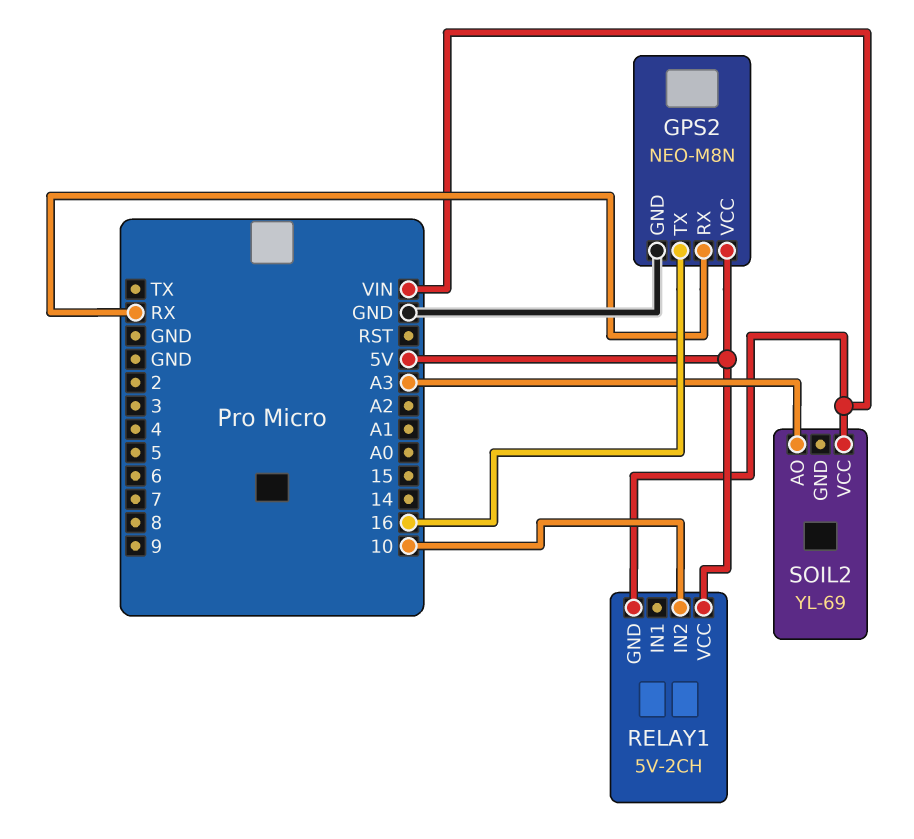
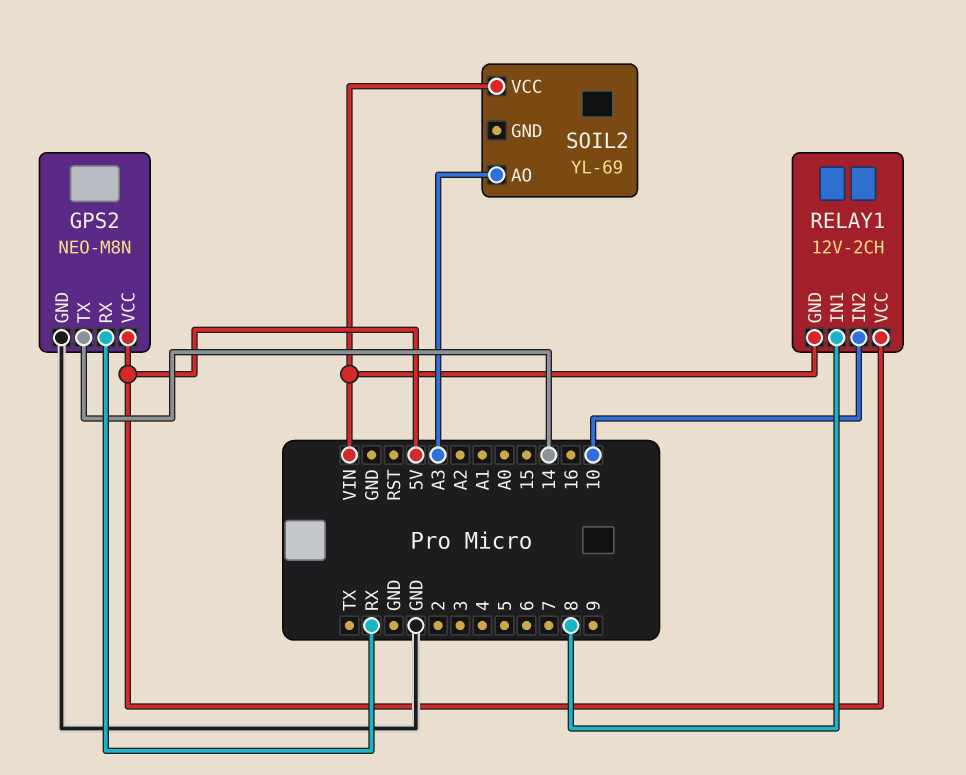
GPS2 pin TX: 16 -> 14
RELAY1: 5V-2CH -> 12V-2CH
RELAY1 pin IN1: none -> 8

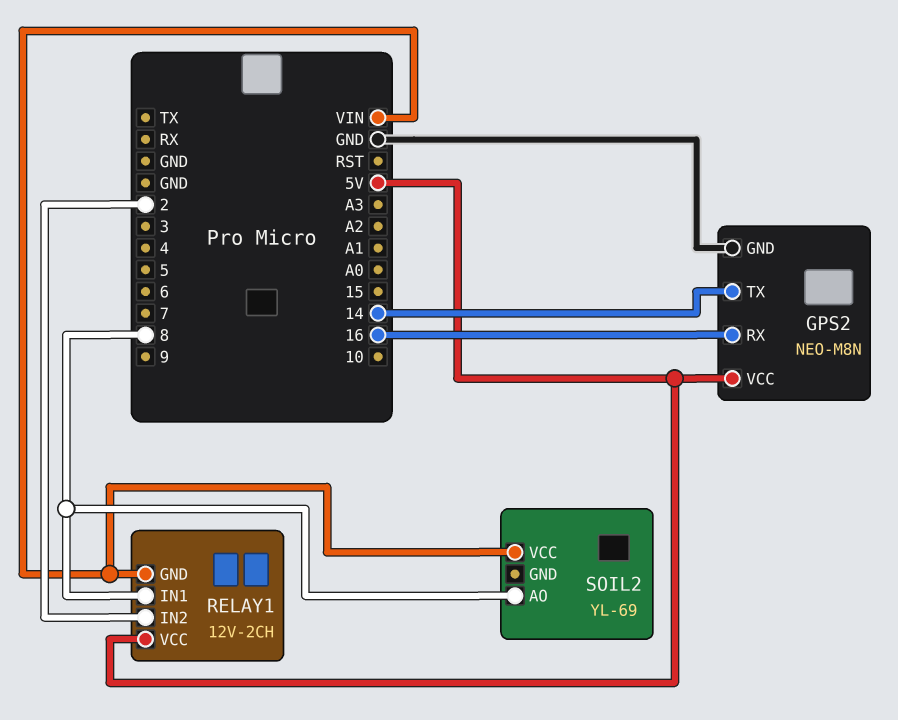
GPS2 pin RX: RX -> 16
RELAY1 pin IN2: 10 -> 2
SOIL2 pin AO: A3 -> 8

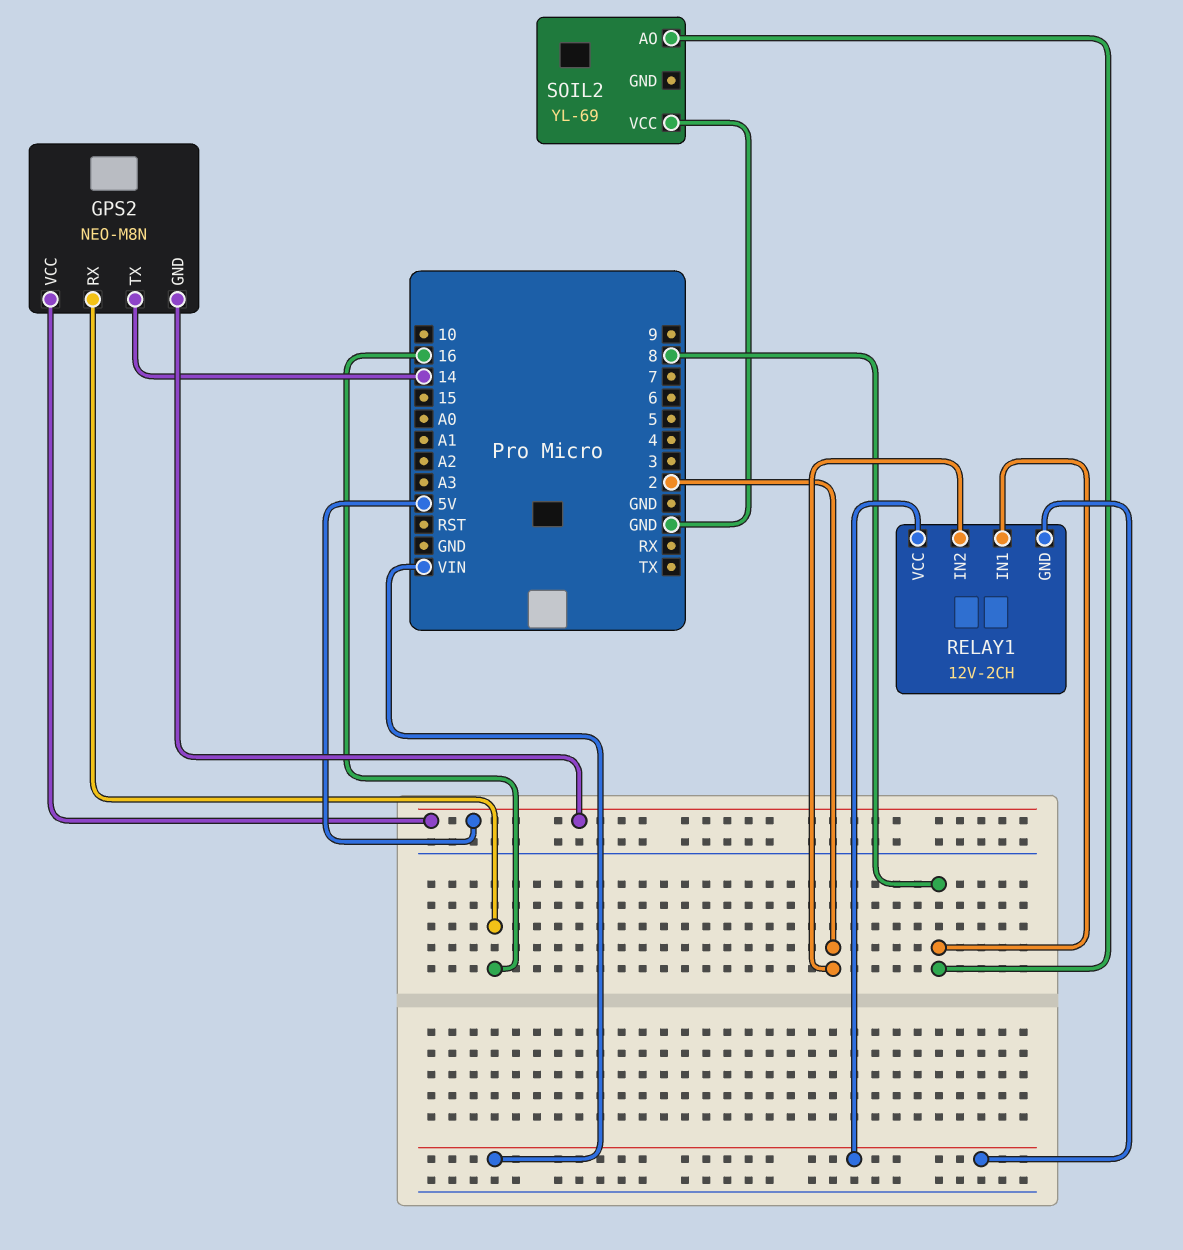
GPS2 pin GND: GND -> 5V
RELAY1 pin VCC: 5V -> VIN
SOIL2 pin VCC: VIN -> GND

